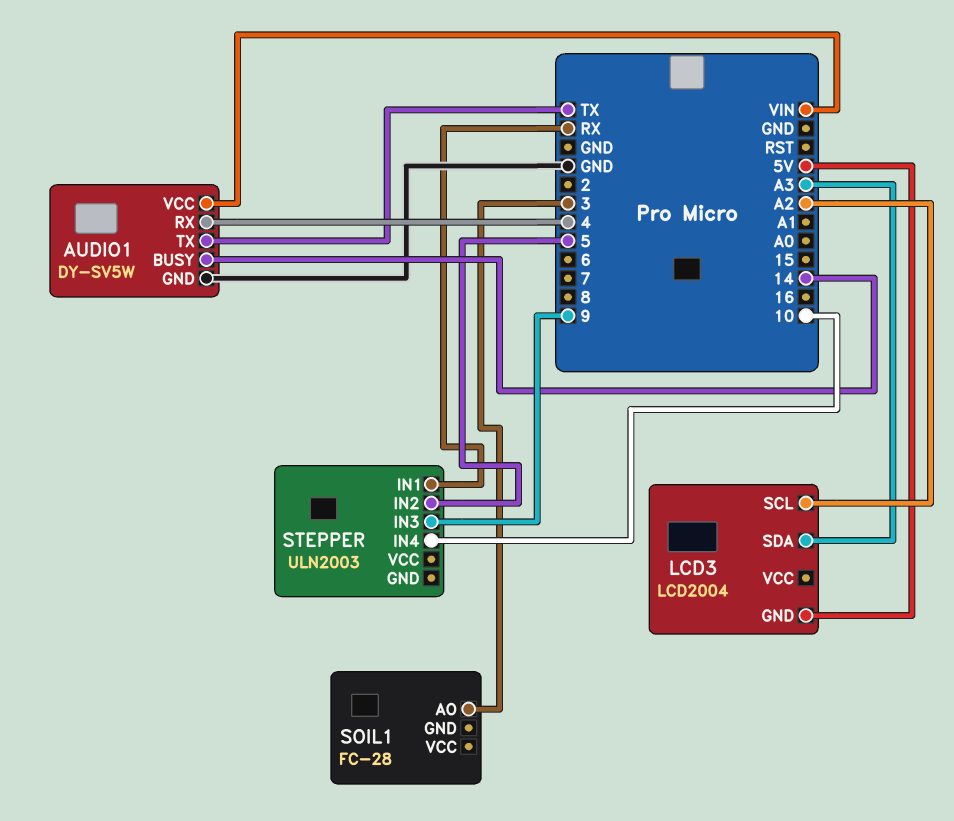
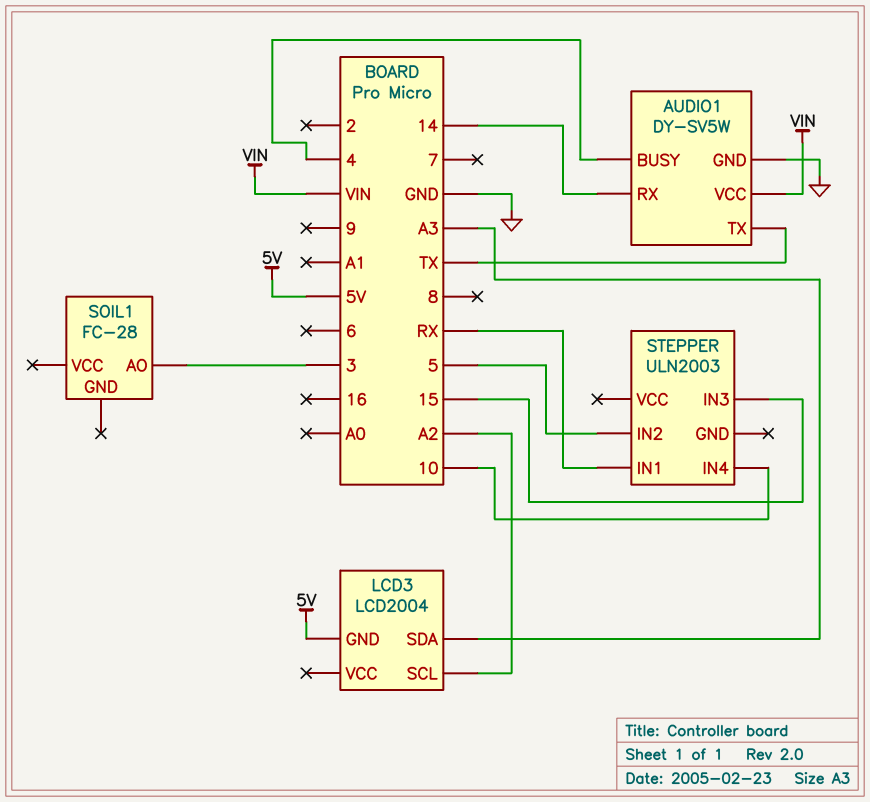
AUDIO1 pin BUSY: 14 -> 4
AUDIO1 pin RX: 4 -> 14
STEPPER pin IN3: 9 -> 15

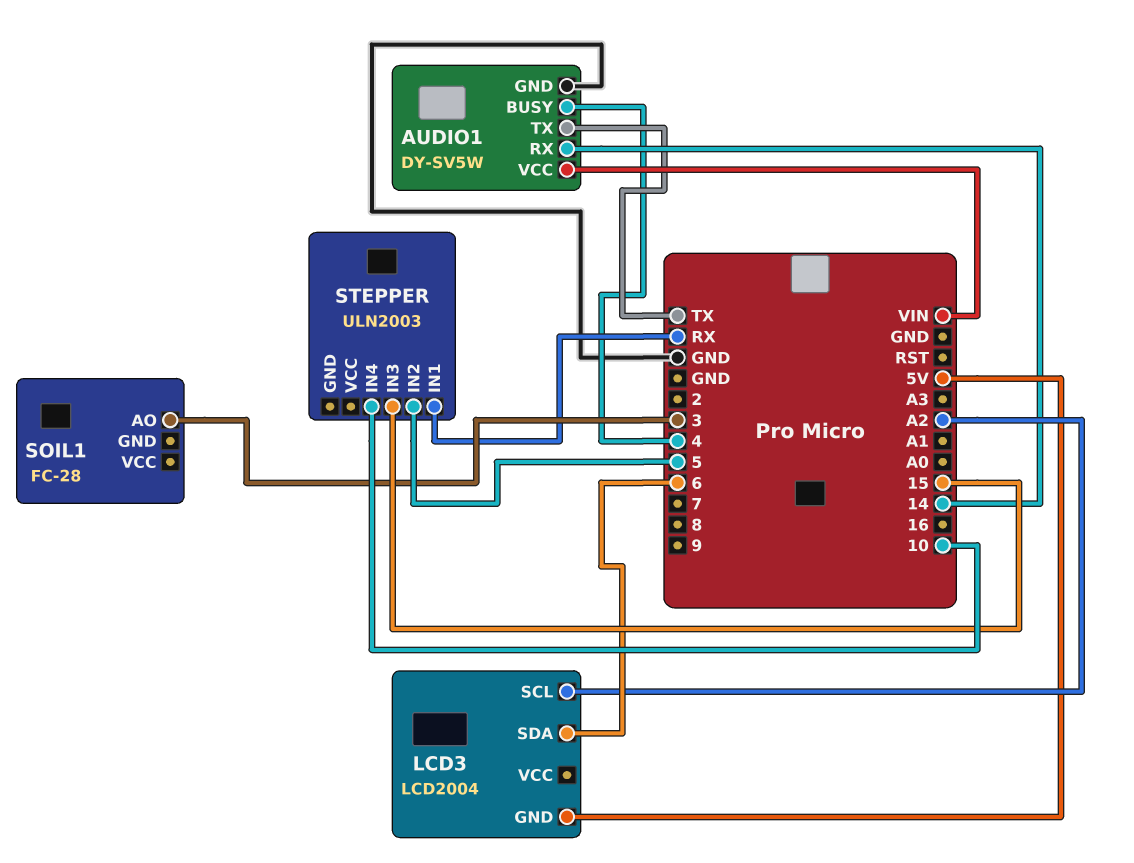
LCD3 pin SDA: A3 -> 6

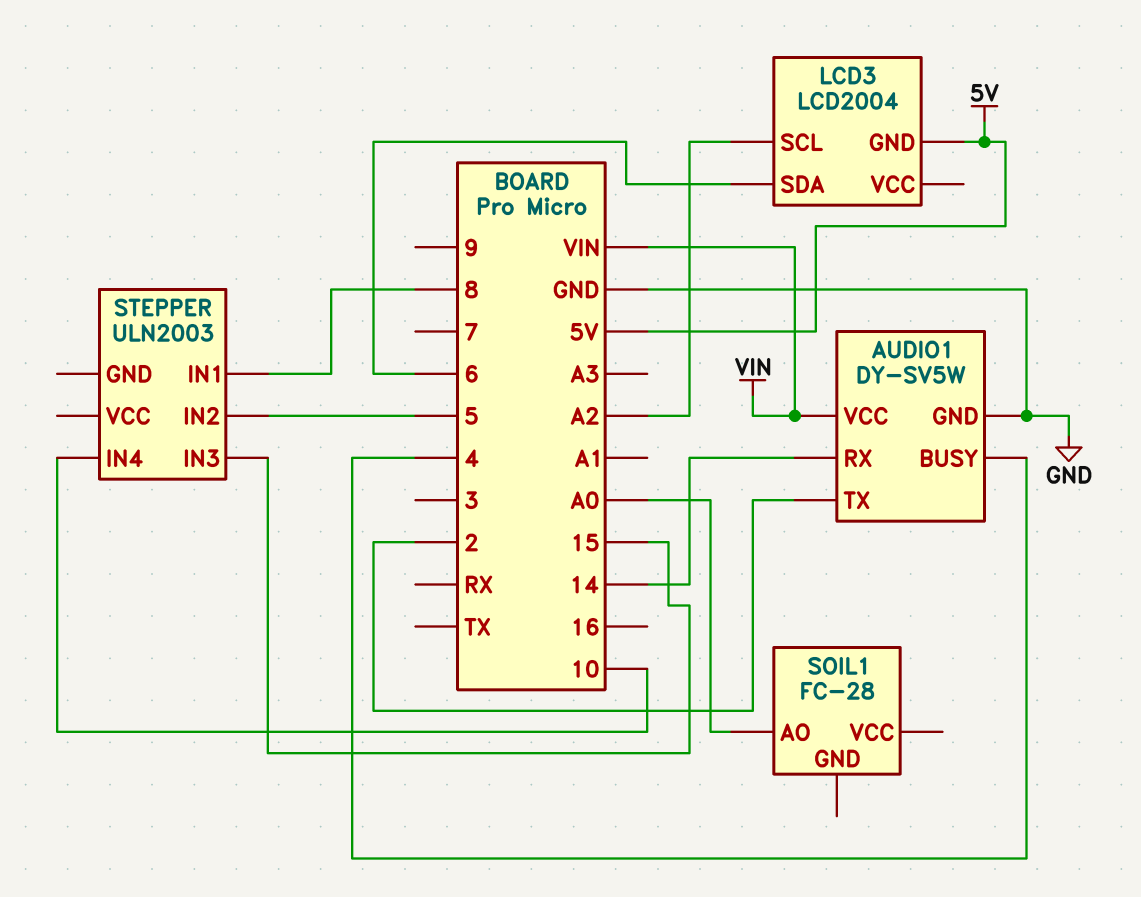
AUDIO1 pin TX: TX -> 2
SOIL1 pin AO: 3 -> A0
STEPPER pin IN1: RX -> 8

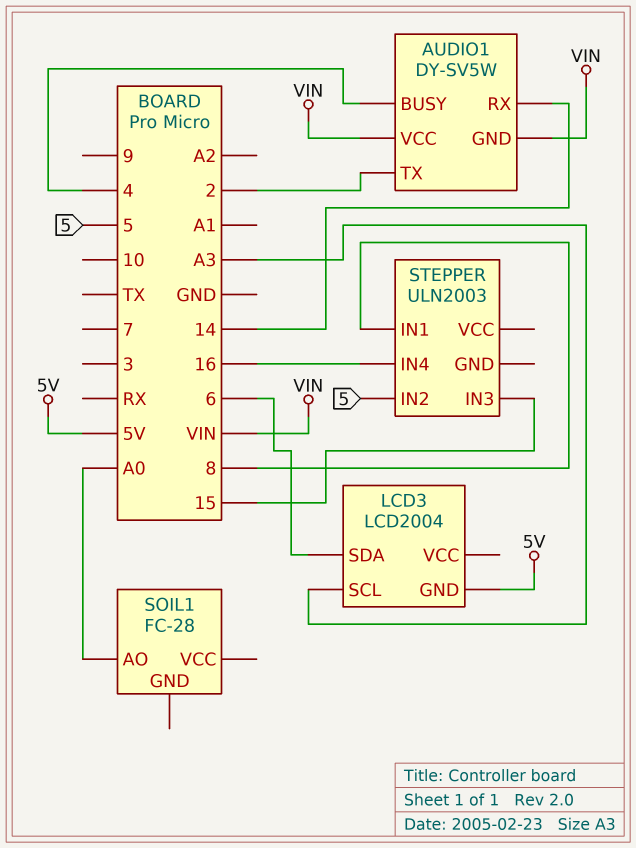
AUDIO1 pin GND: GND -> VIN
LCD3 pin SCL: A2 -> A3
STEPPER pin IN4: 10 -> 16

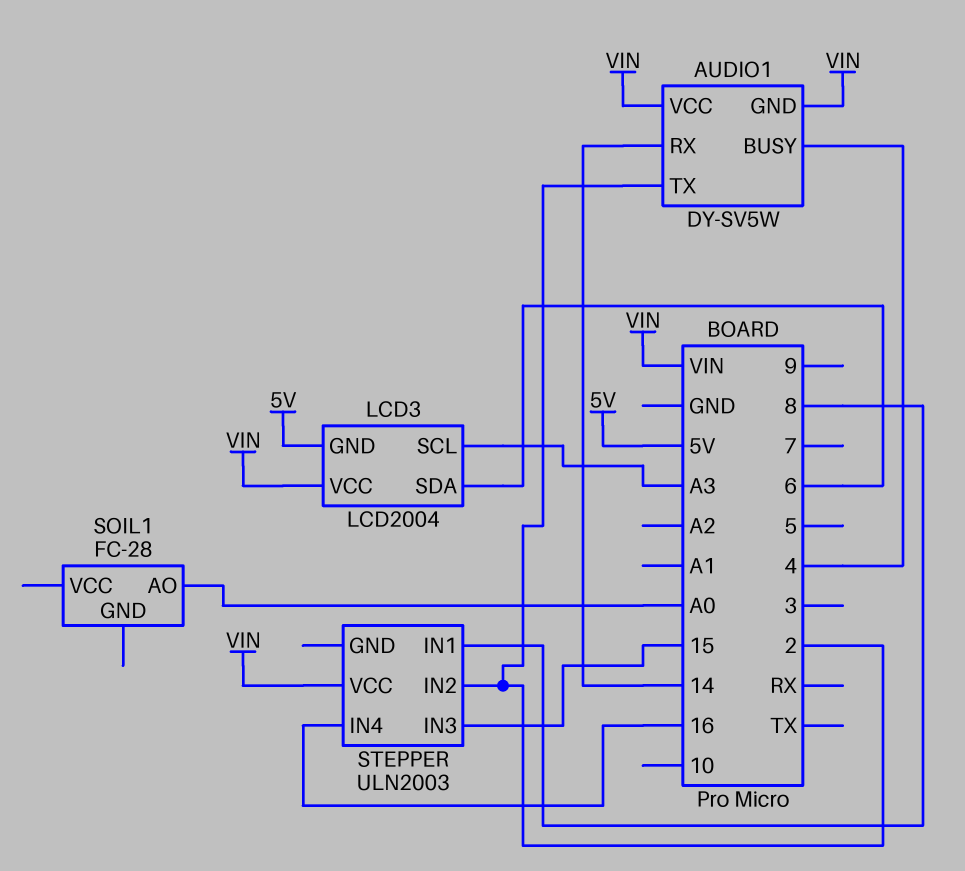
LCD3 pin VCC: none -> VIN
STEPPER pin IN2: 5 -> 2
STEPPER pin VCC: none -> VIN

